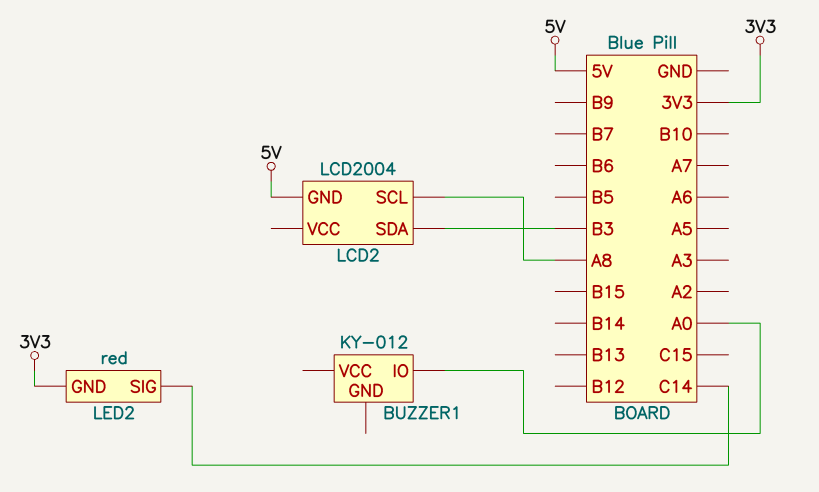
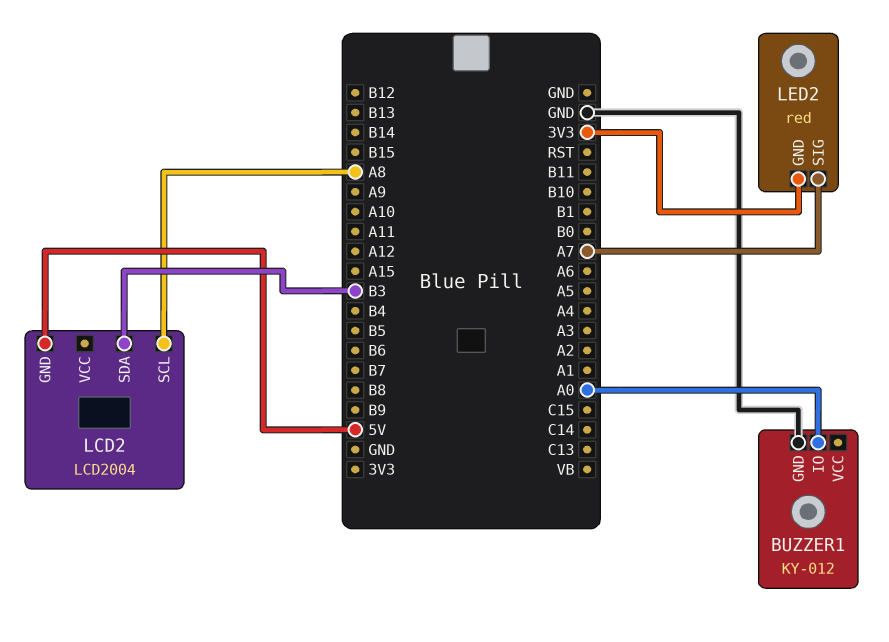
BUZZER1 pin GND: none -> GND
LED2 pin SIG: C14 -> A7

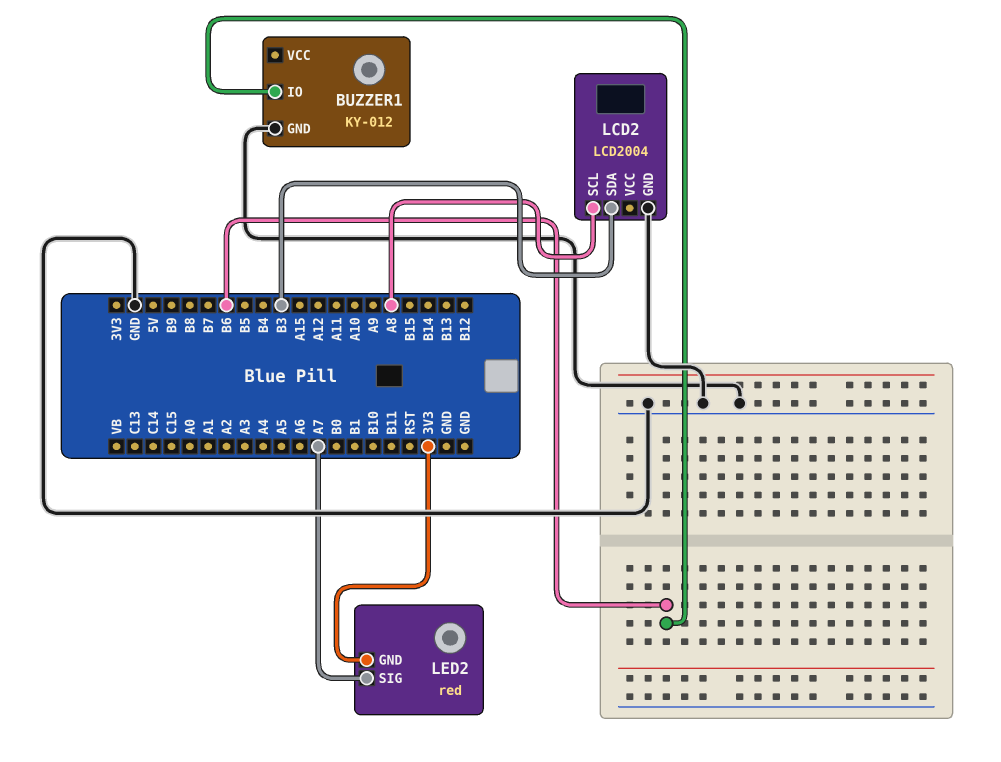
BUZZER1 pin IO: A0 -> B6
LCD2 pin GND: 5V -> GND

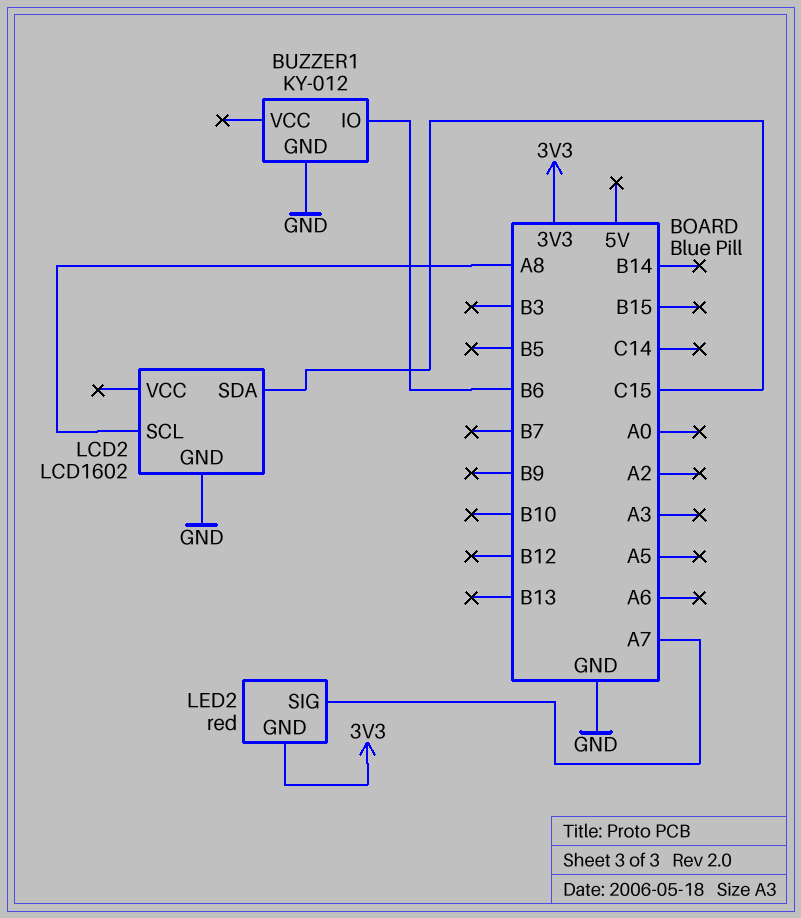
LCD2: LCD2004 -> LCD1602
LCD2 pin SDA: B3 -> C15

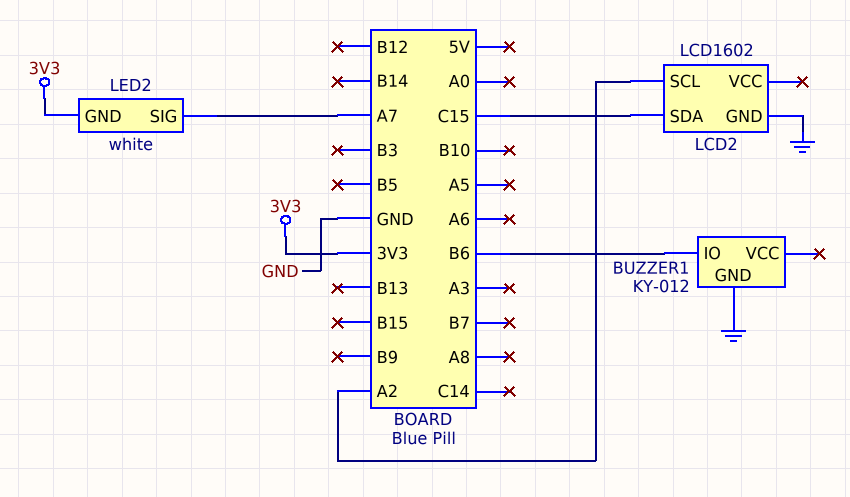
LCD2 pin SCL: A8 -> A2
LED2: red -> white

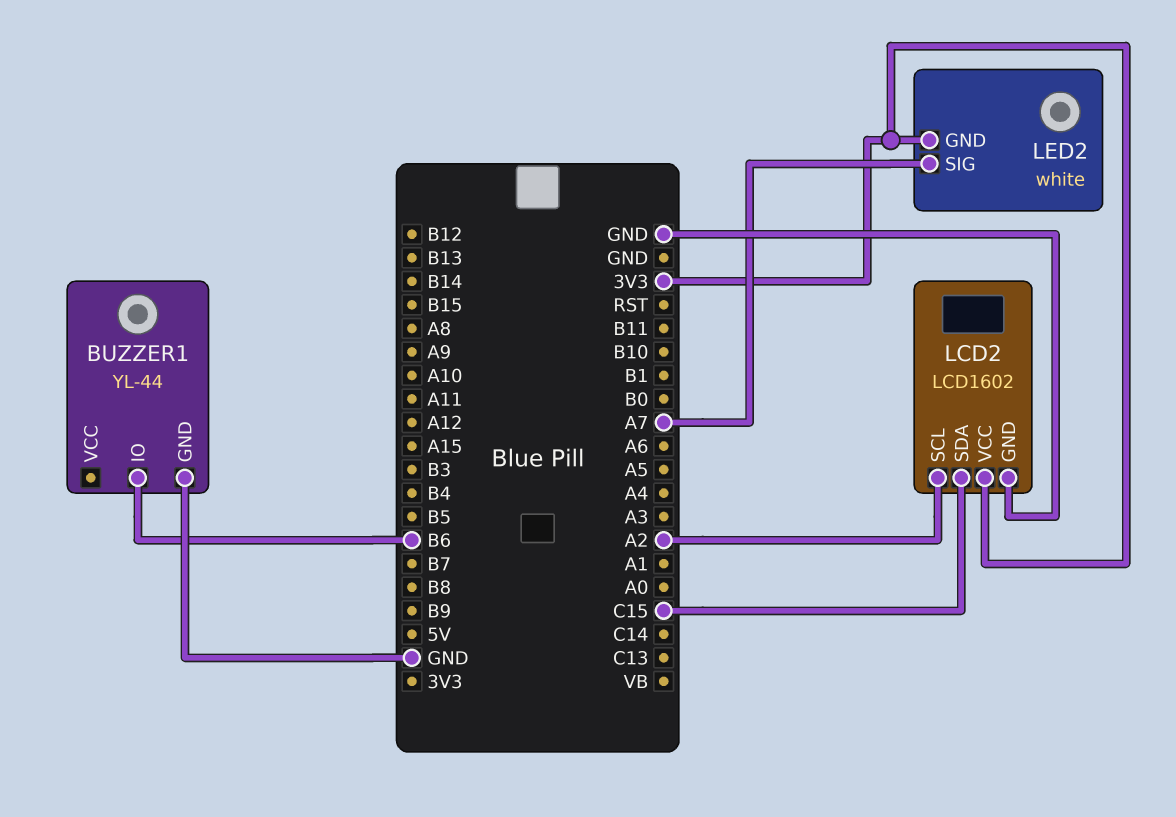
BUZZER1: KY-012 -> YL-44
LCD2 pin VCC: none -> 3V3

